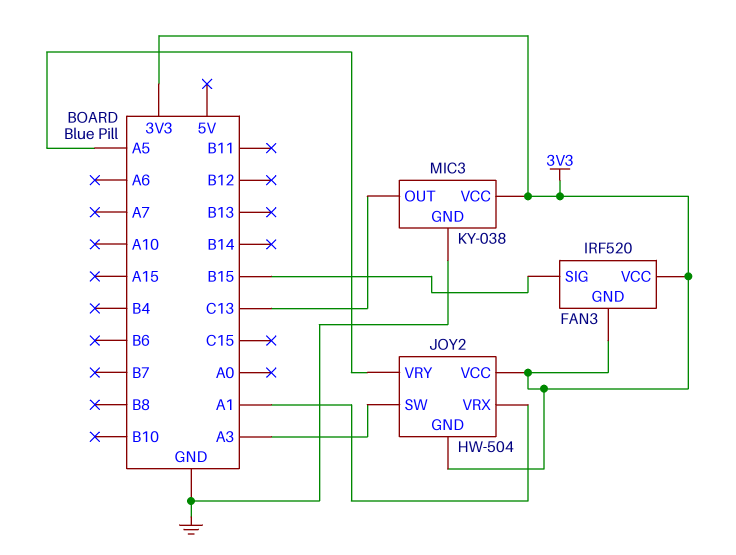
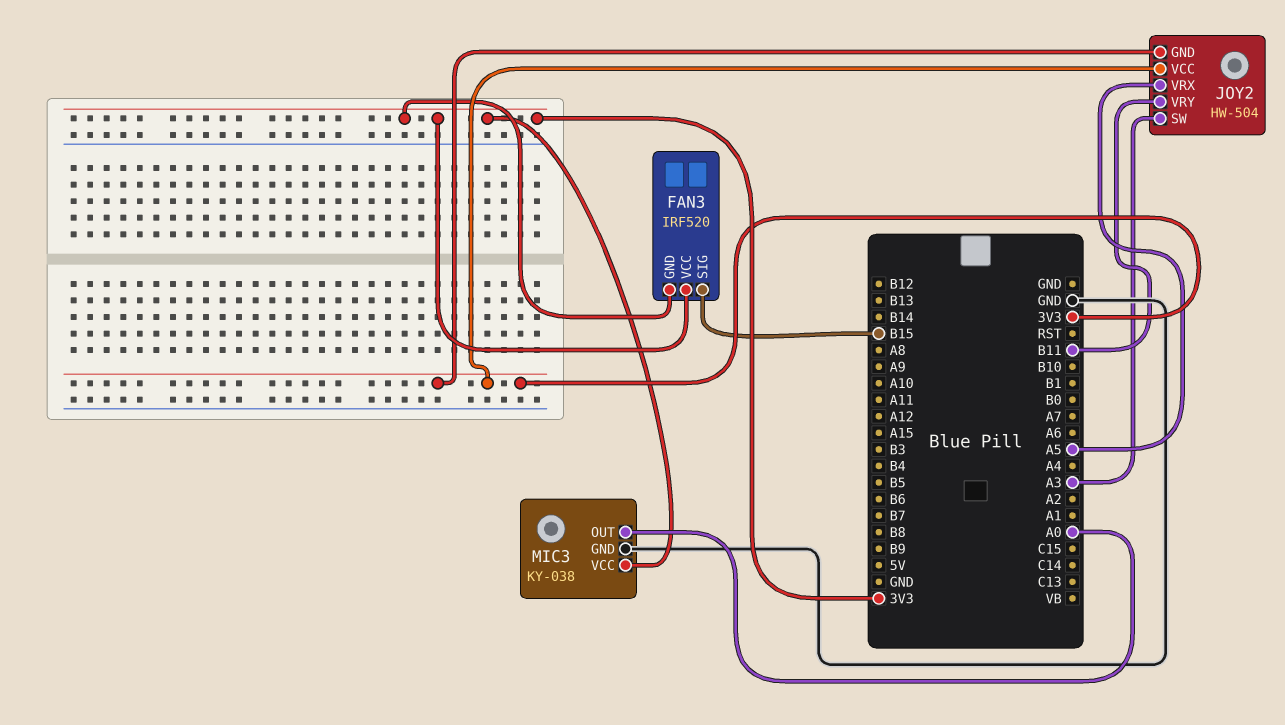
JOY2 pin VRX: A1 -> A5
JOY2 pin VRY: A5 -> B11
MIC3 pin OUT: C13 -> A0

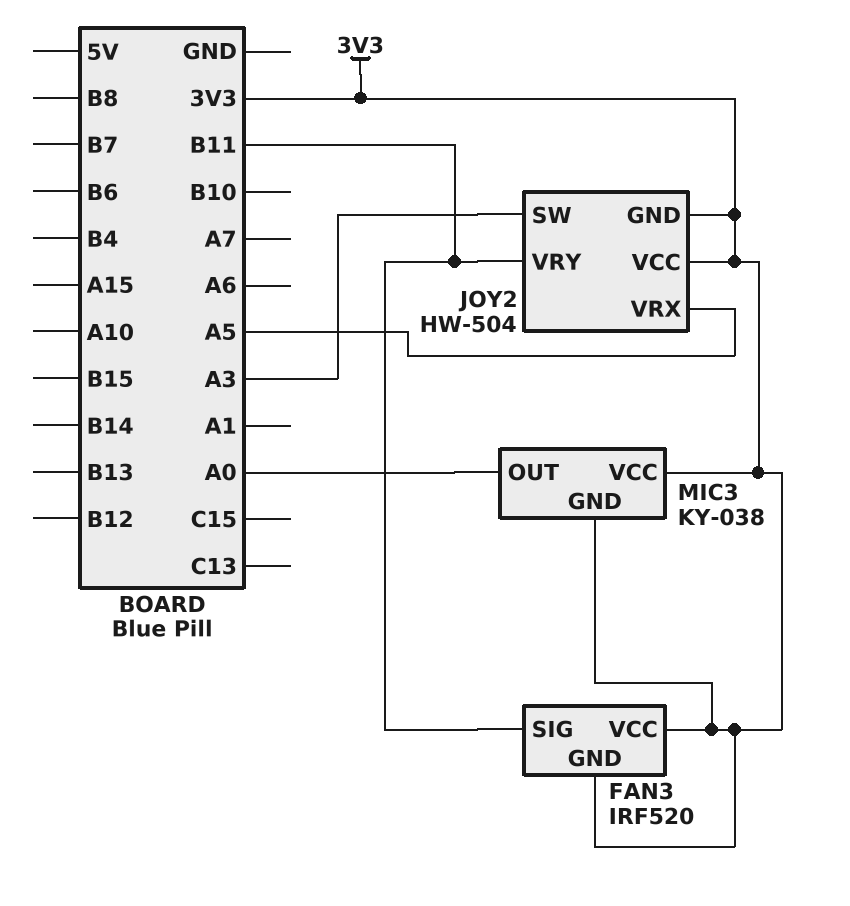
FAN3 pin SIG: B15 -> B11
MIC3 pin GND: GND -> 3V3

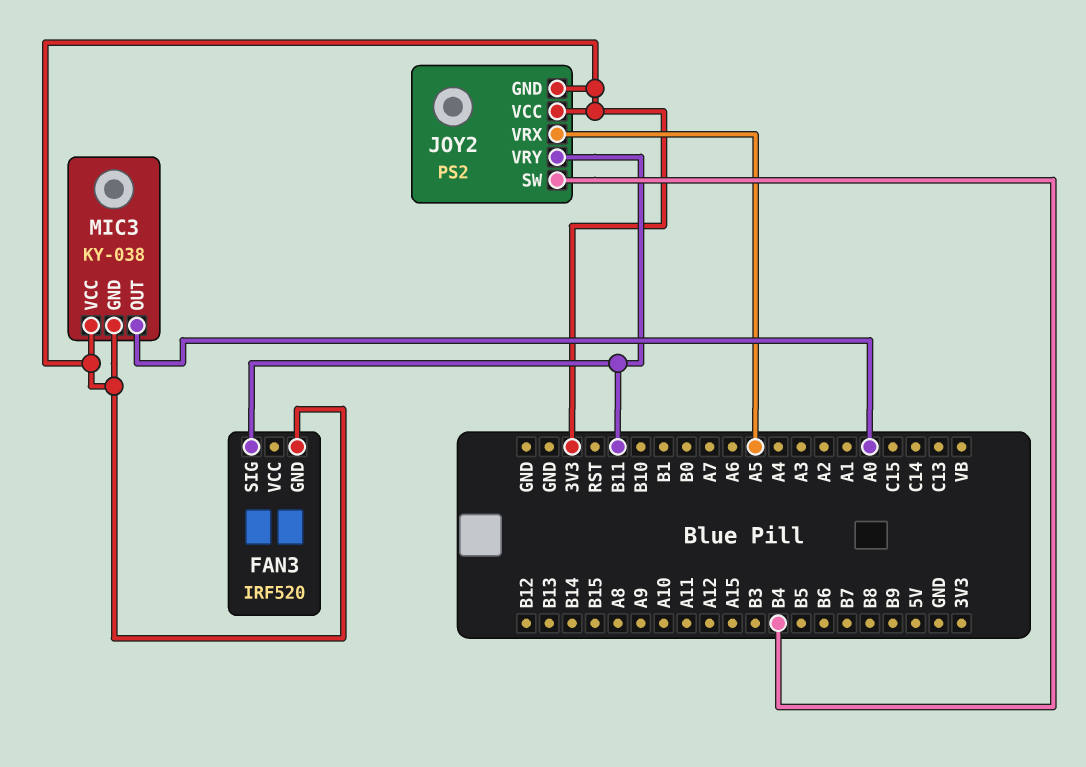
FAN3 pin VCC: 3V3 -> none
JOY2: HW-504 -> PS2
JOY2 pin SW: A3 -> B4

